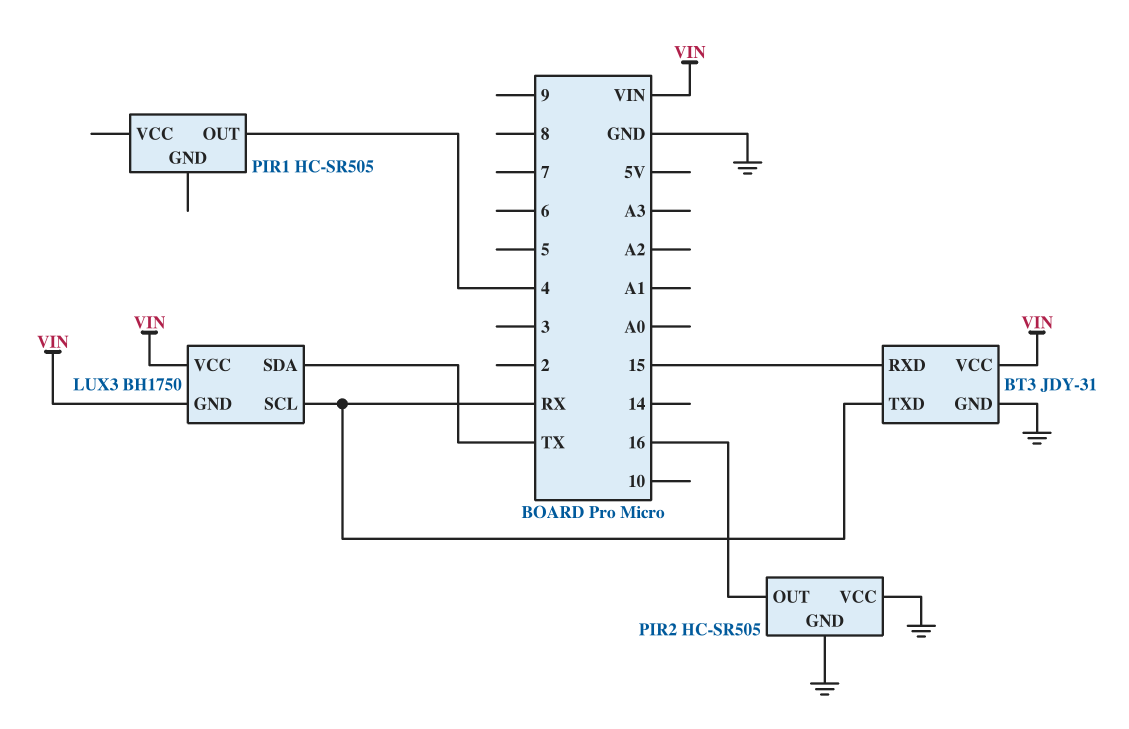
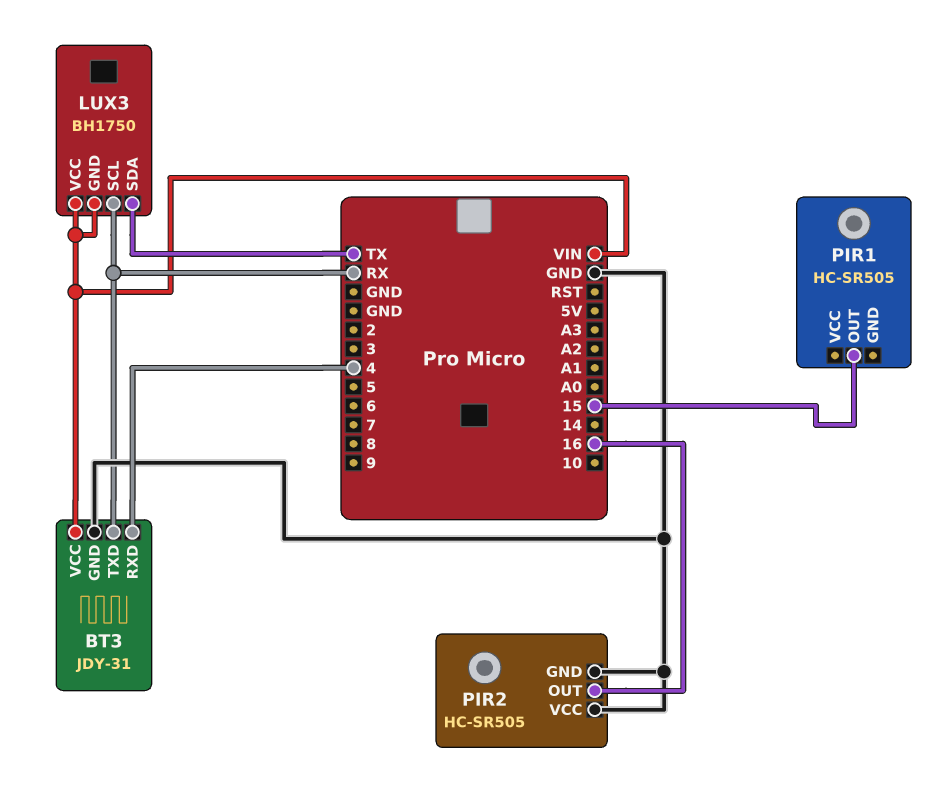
BT3 pin RXD: 15 -> 4
PIR1 pin OUT: 4 -> 15

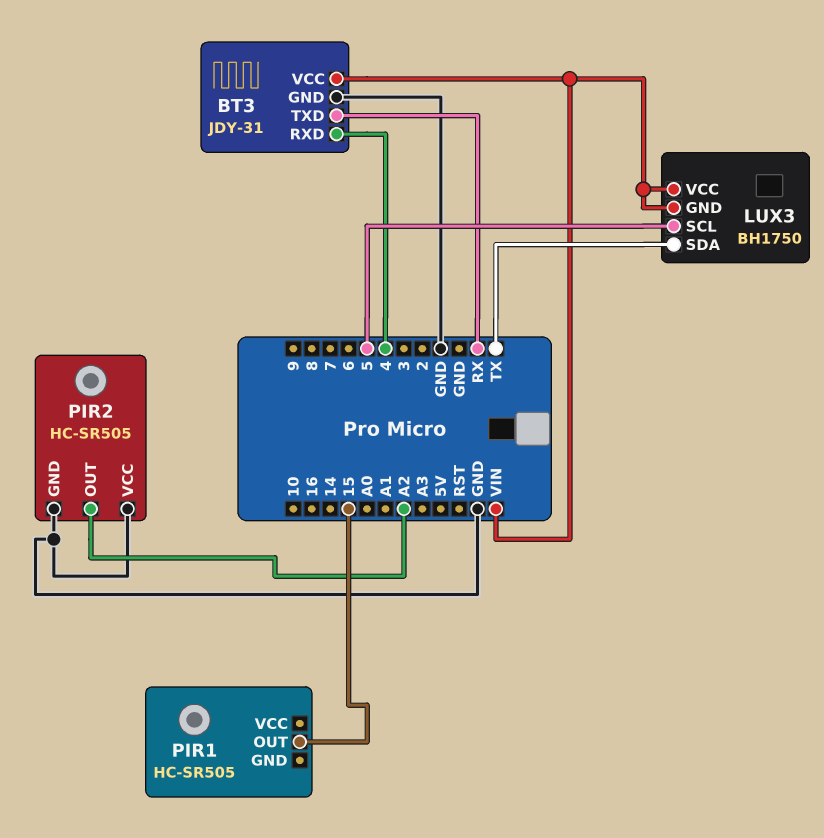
LUX3 pin SCL: RX -> 5
PIR2 pin OUT: 16 -> A2

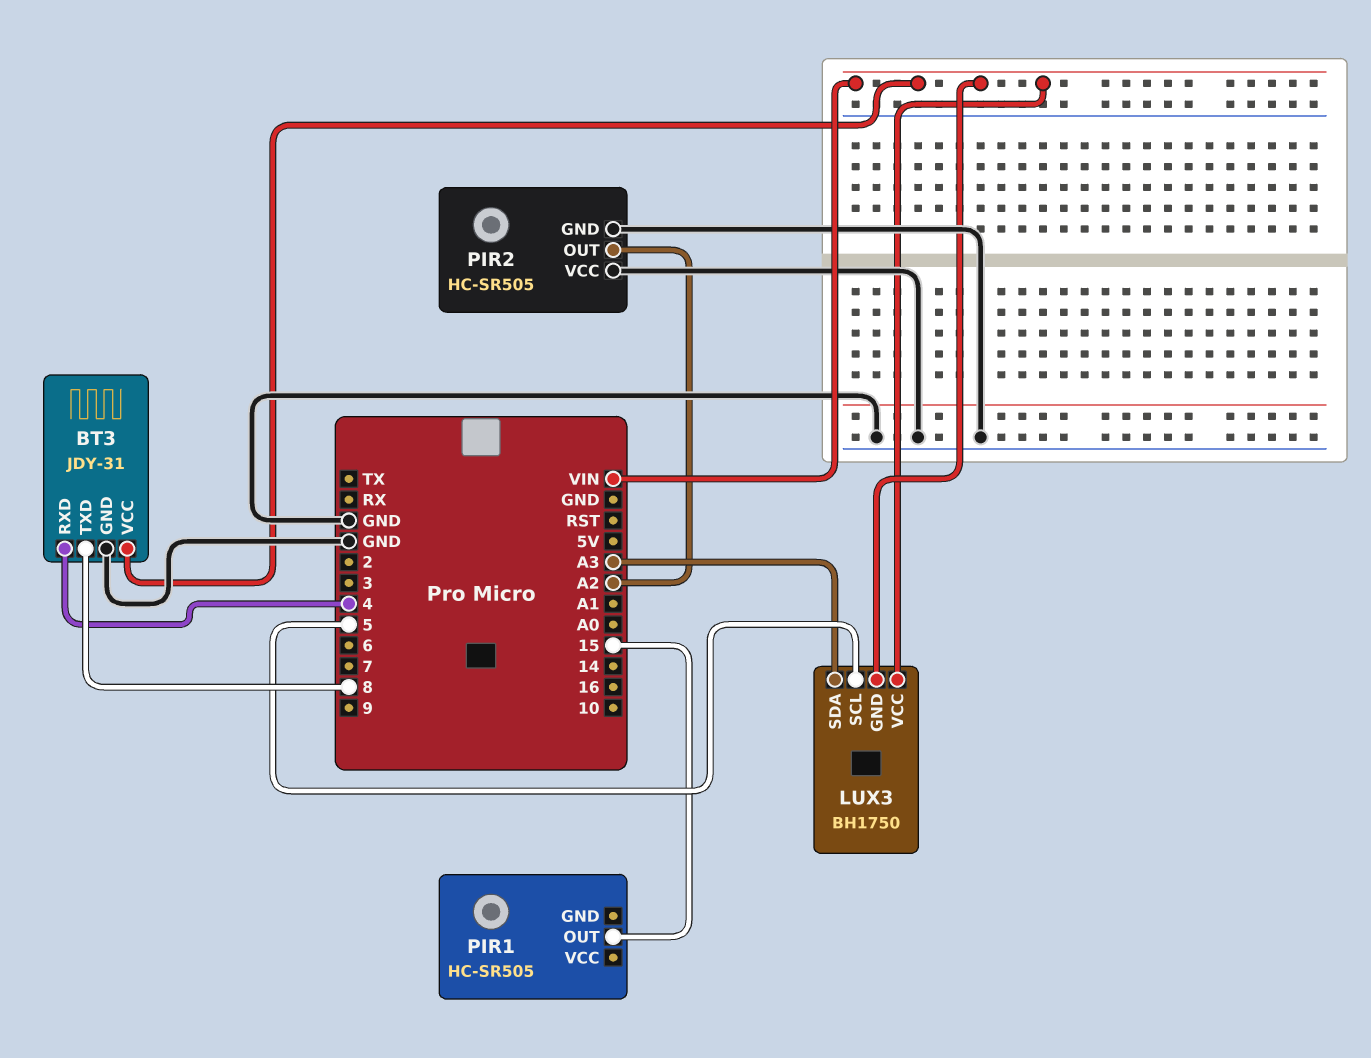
BT3 pin TXD: RX -> 8
LUX3 pin SDA: TX -> A3

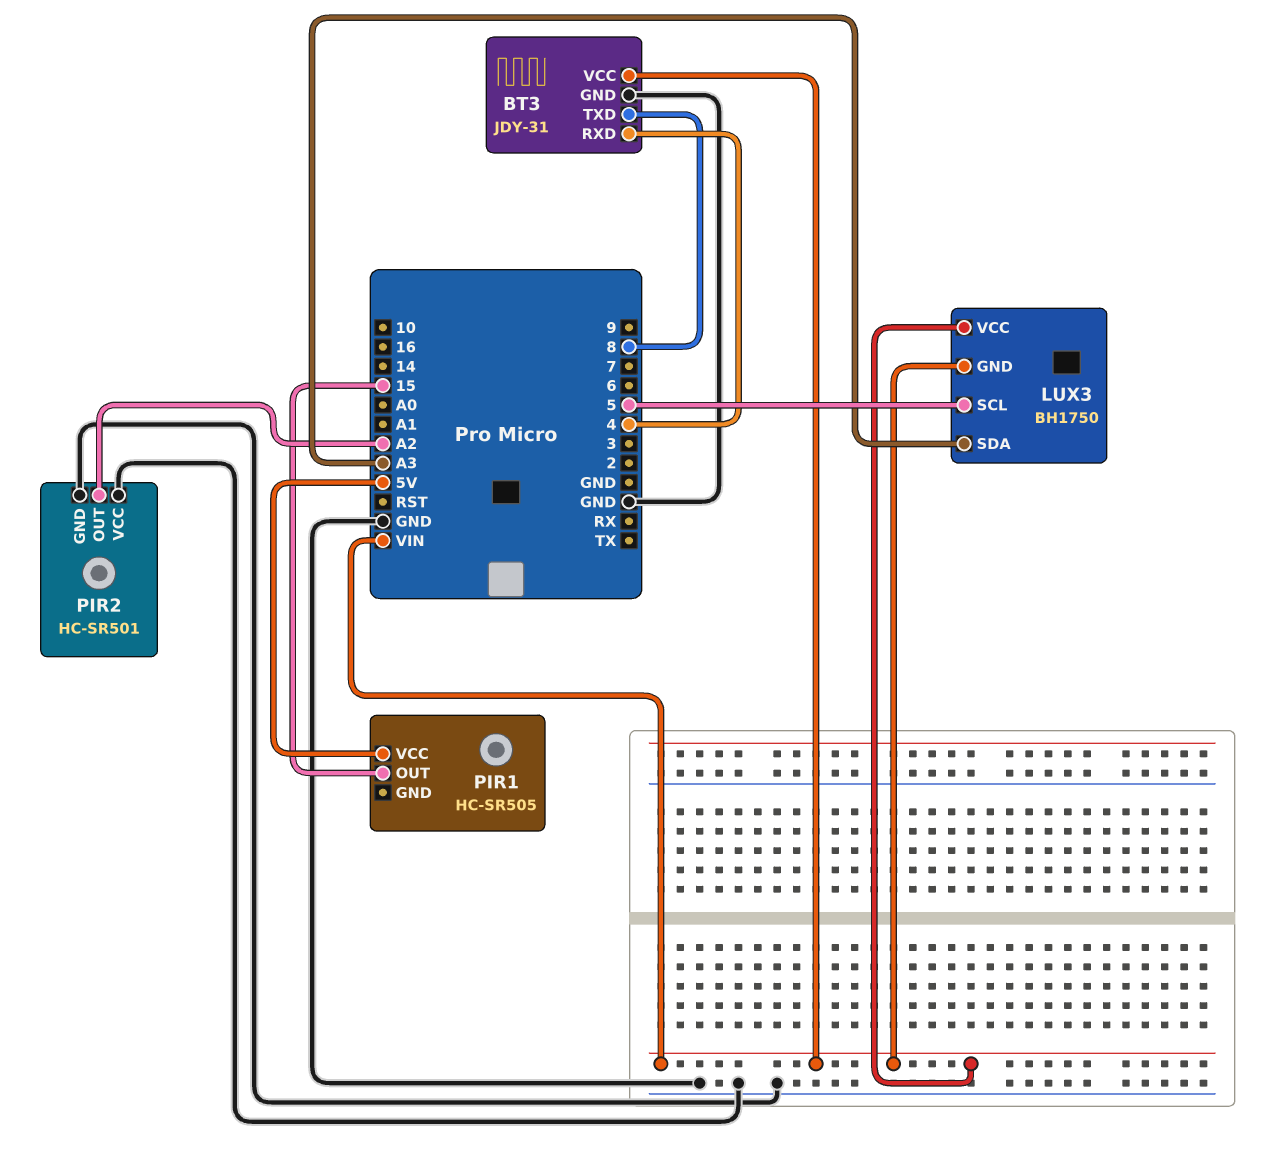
PIR1 pin VCC: none -> 5V
PIR2: HC-SR505 -> HC-SR501

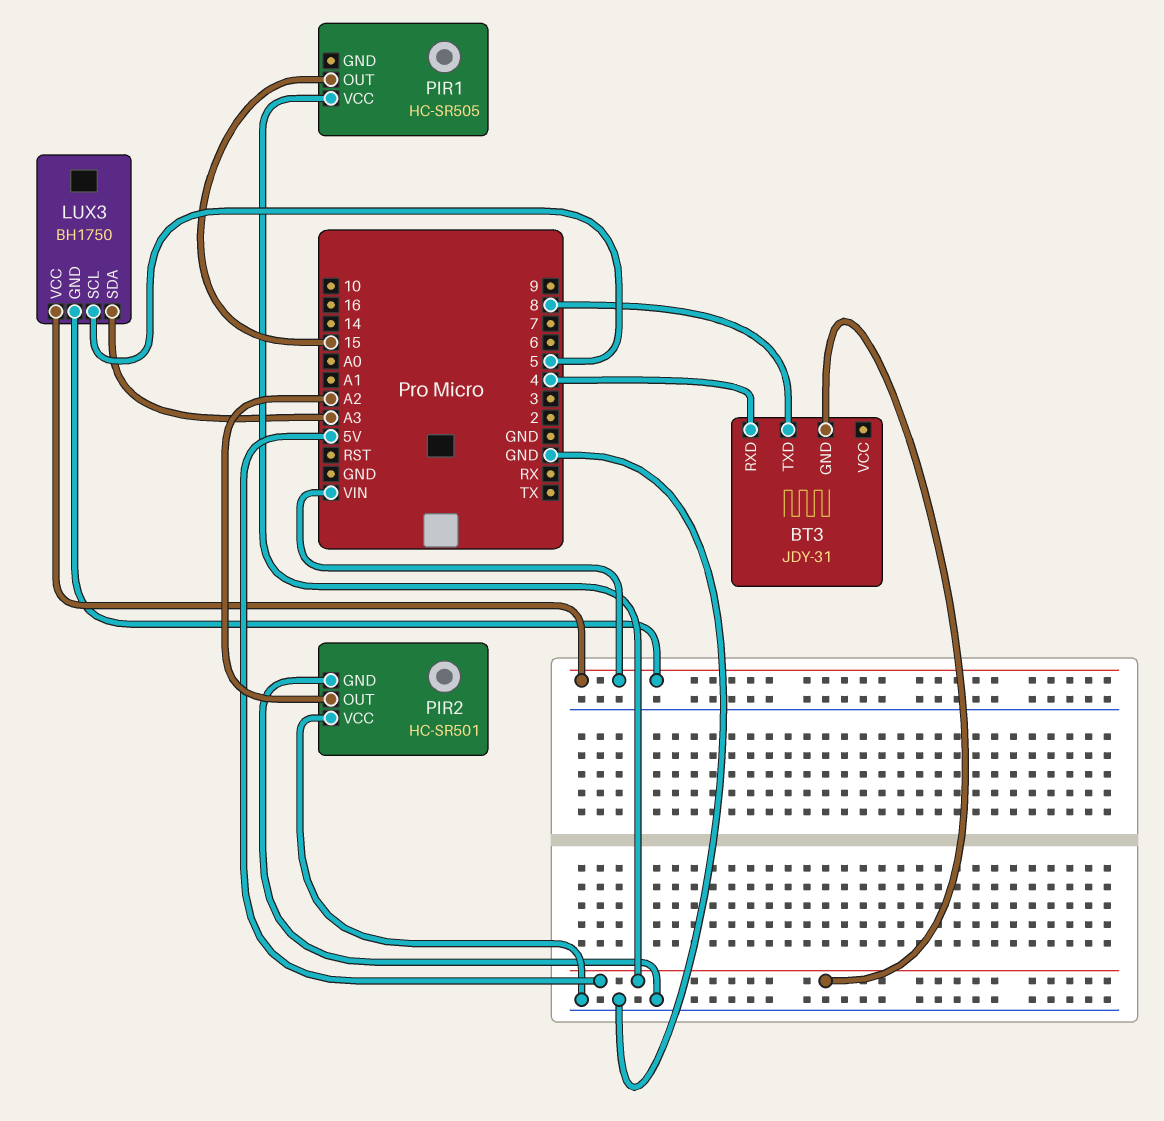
BT3 pin GND: GND -> 5V
BT3 pin VCC: VIN -> none

